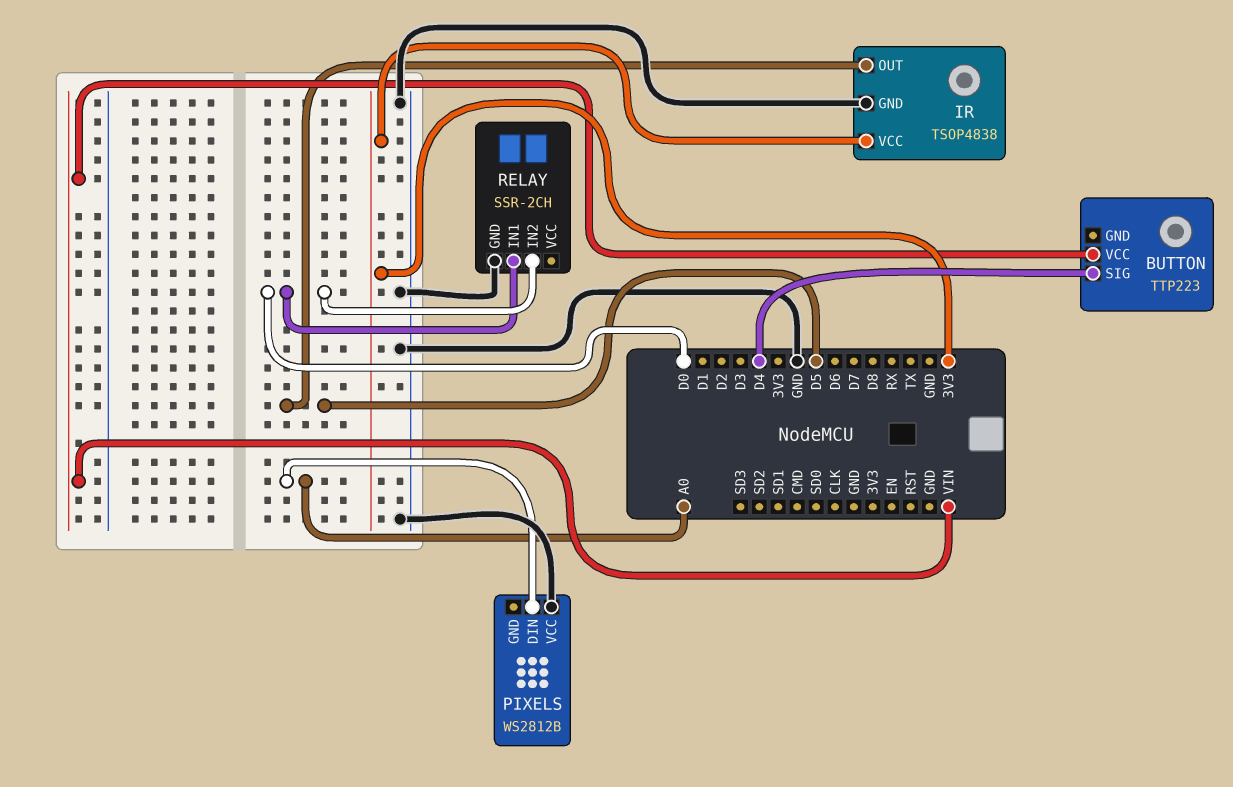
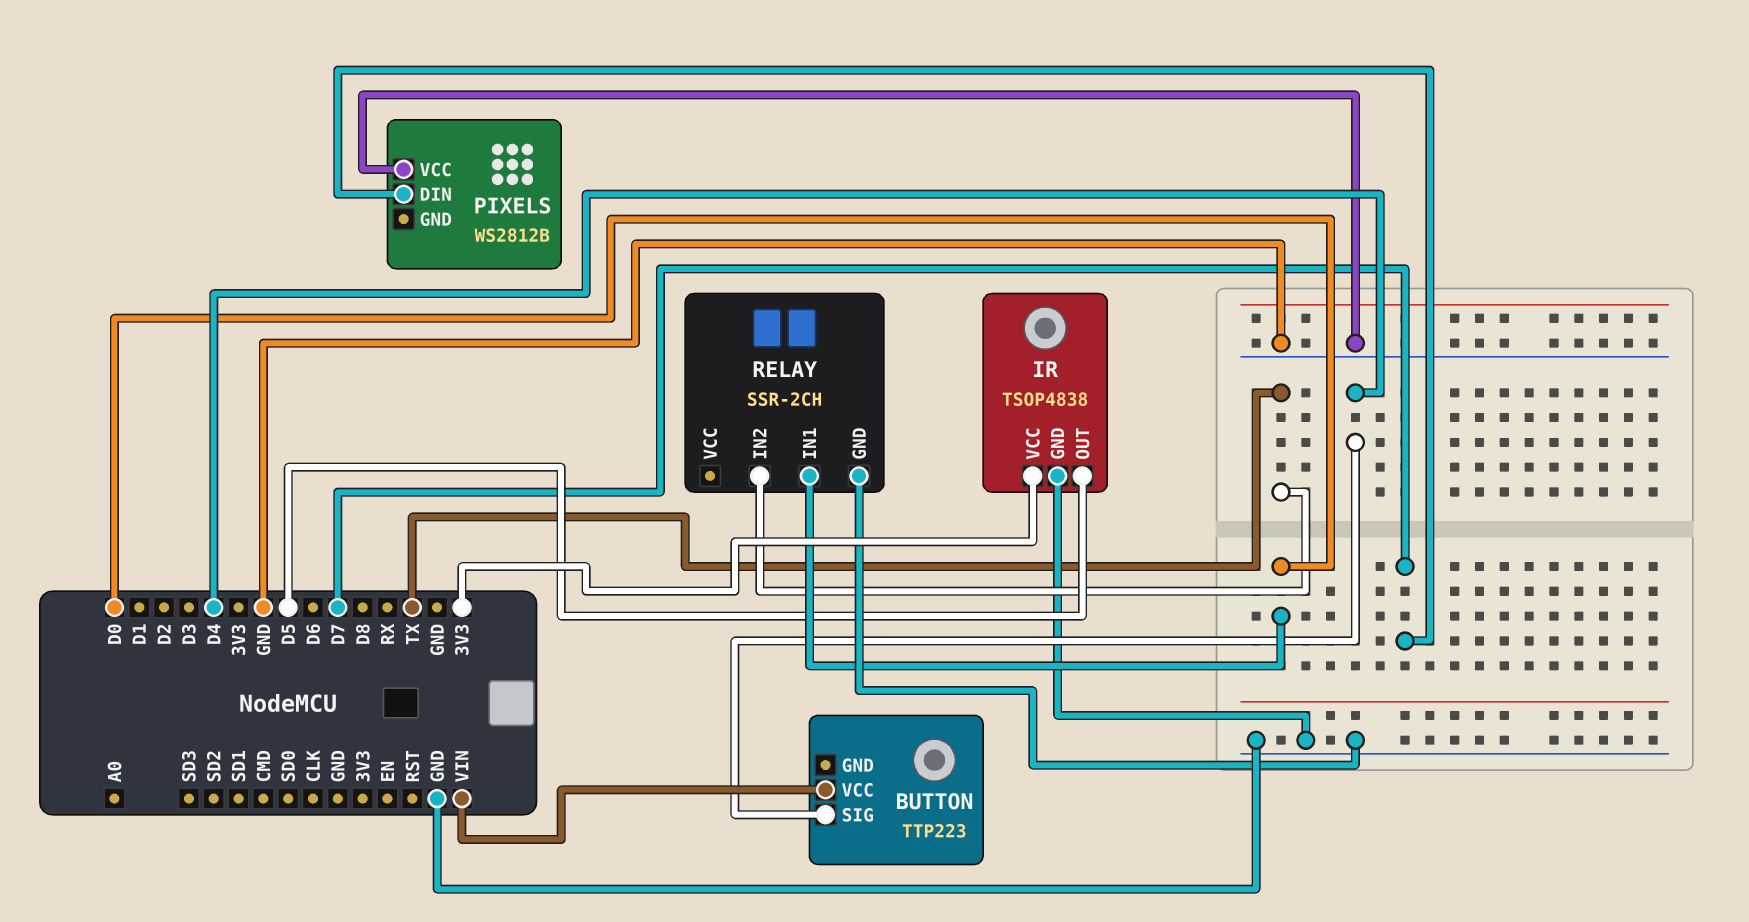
PIXELS pin DIN: A0 -> D7
RELAY pin IN2: D0 -> TX

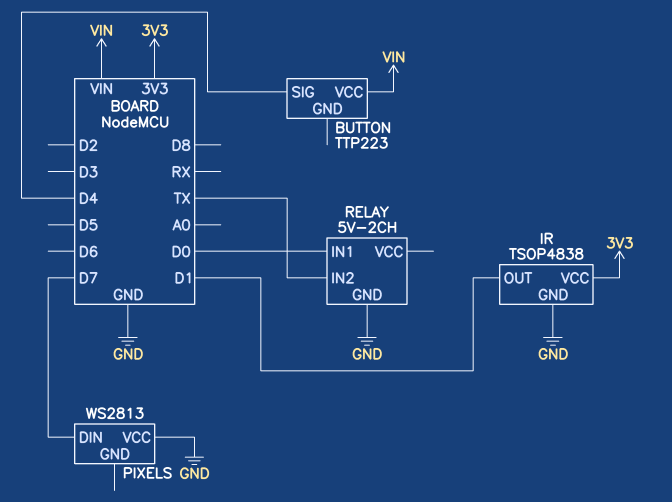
IR pin OUT: D5 -> D1
PIXELS: WS2812B -> WS2813
RELAY: SSR-2CH -> 5V-2CH

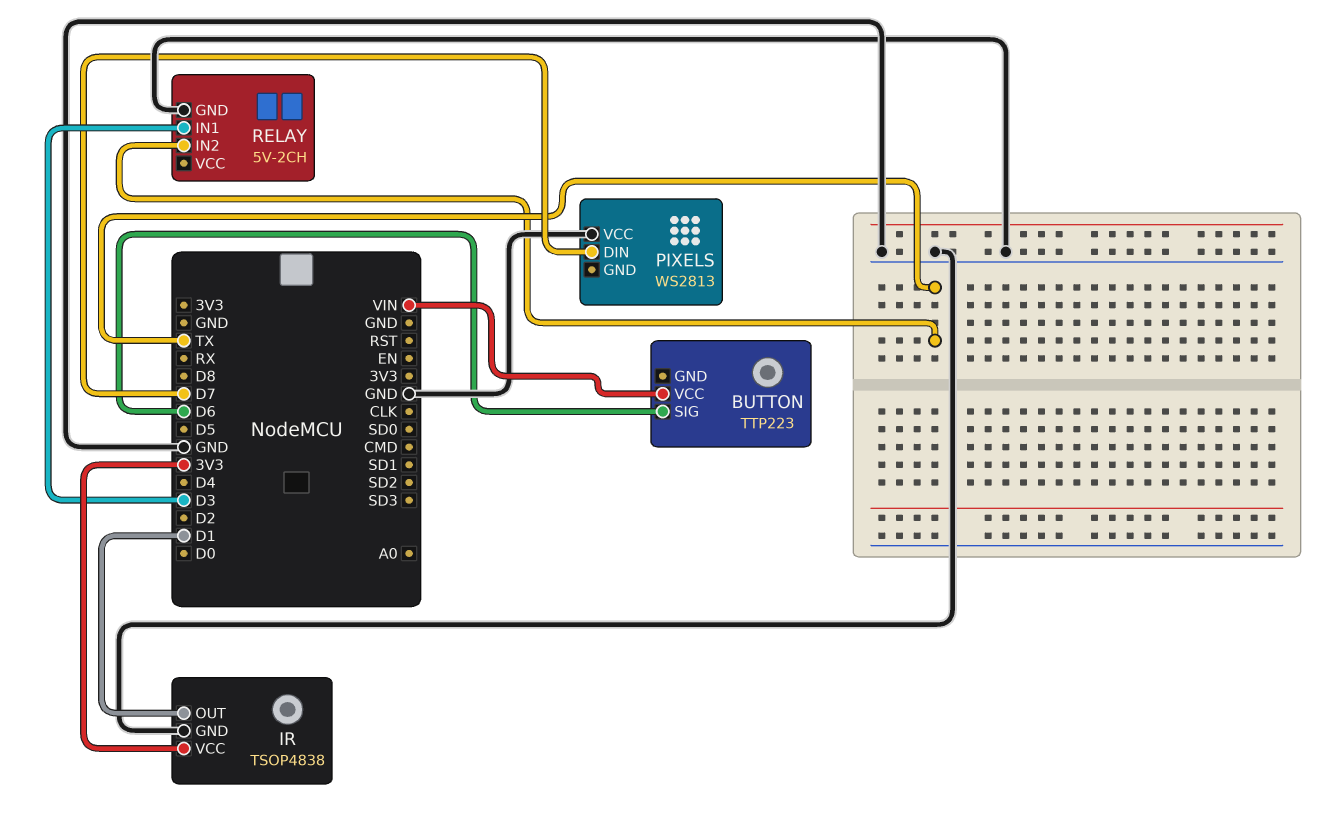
BUTTON pin SIG: D4 -> D6
RELAY pin IN1: D0 -> D3

